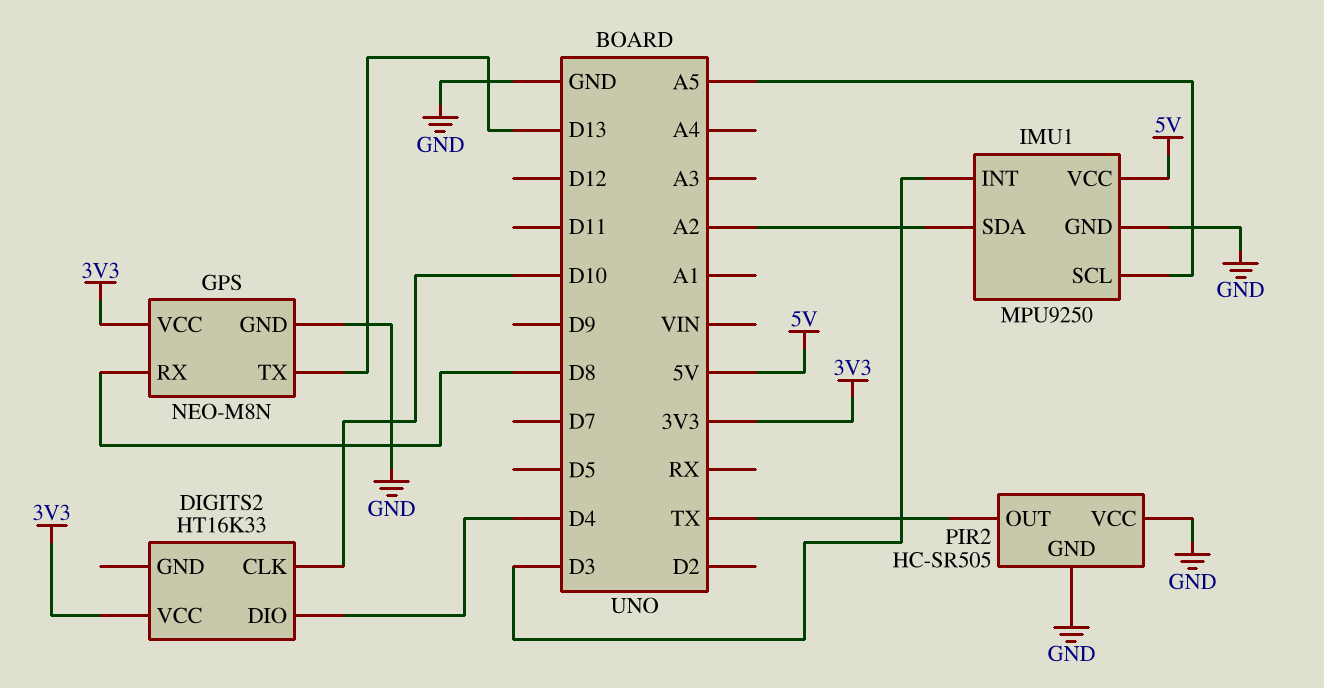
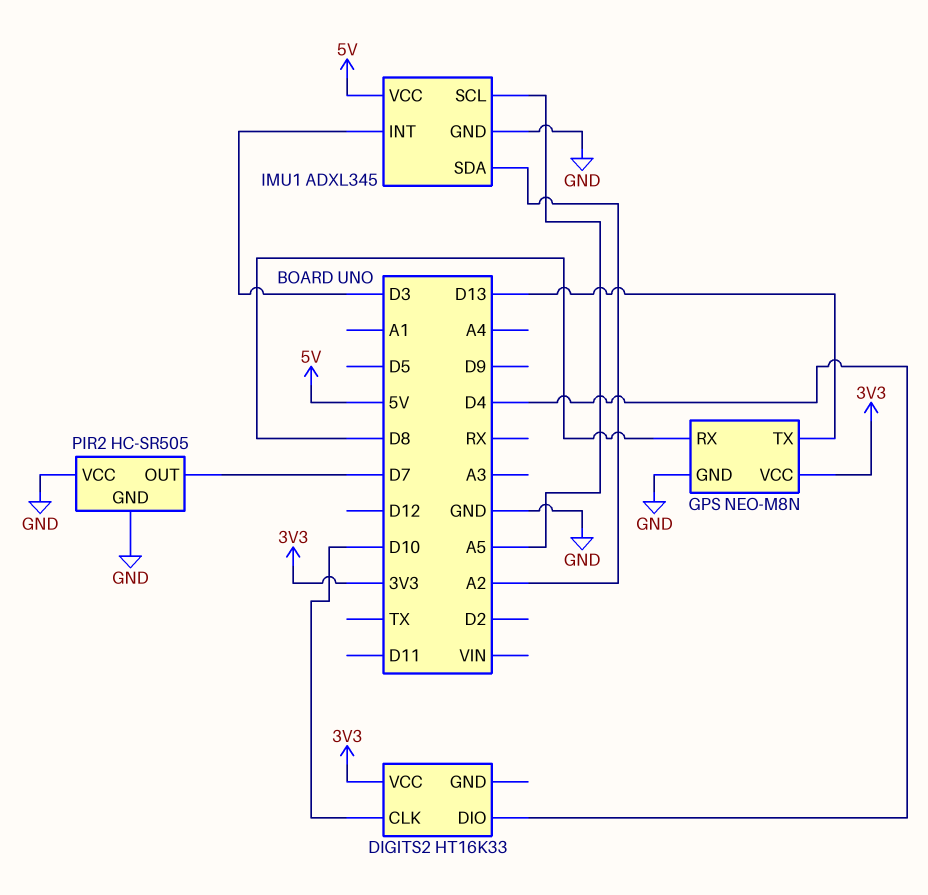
IMU1: MPU9250 -> ADXL345
PIR2 pin OUT: TX -> D7

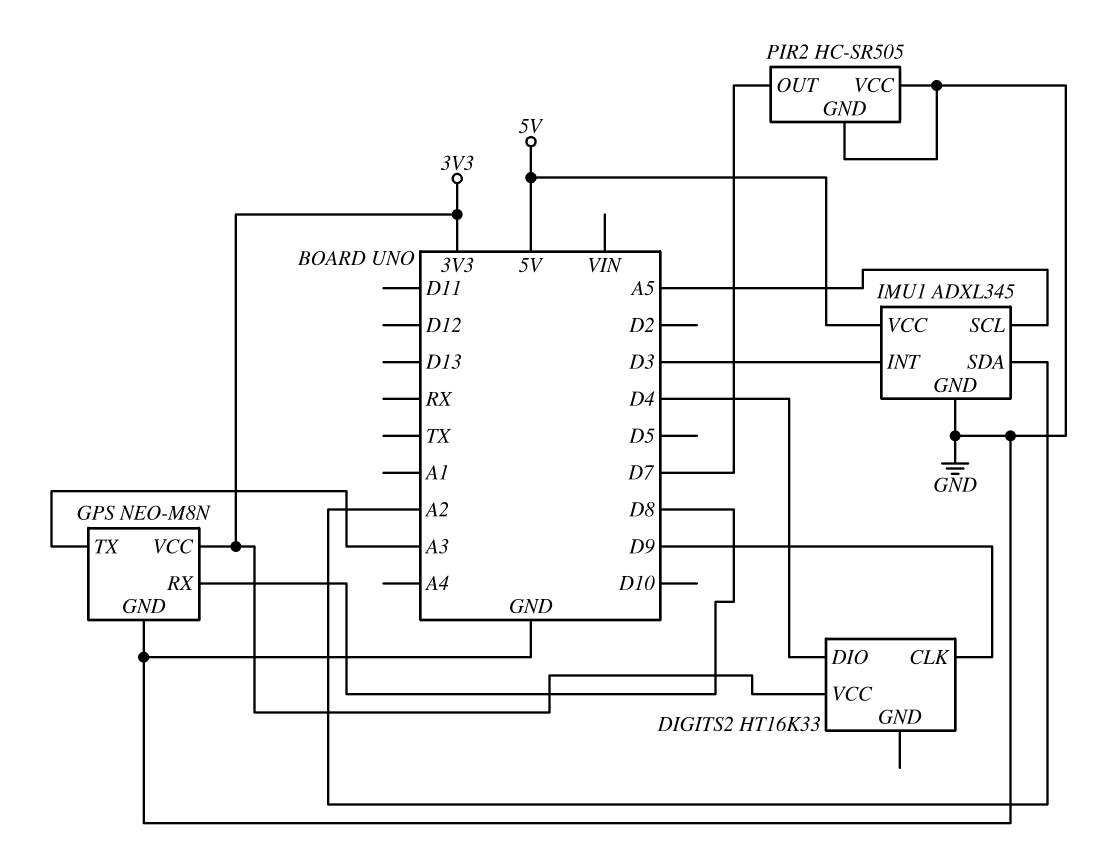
DIGITS2 pin CLK: D10 -> D9
GPS pin TX: D13 -> A3

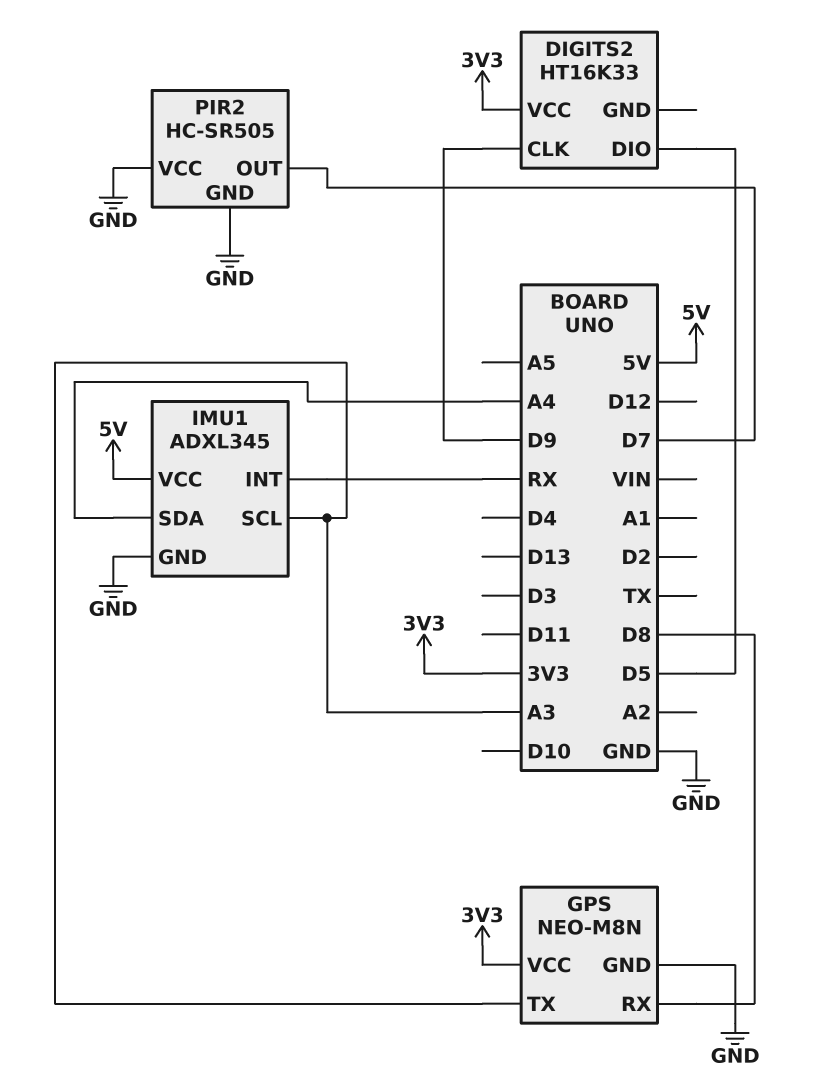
DIGITS2 pin DIO: D4 -> D5
IMU1 pin INT: D3 -> RX
IMU1 pin SCL: A5 -> A3
IMU1 pin SDA: A2 -> A4

